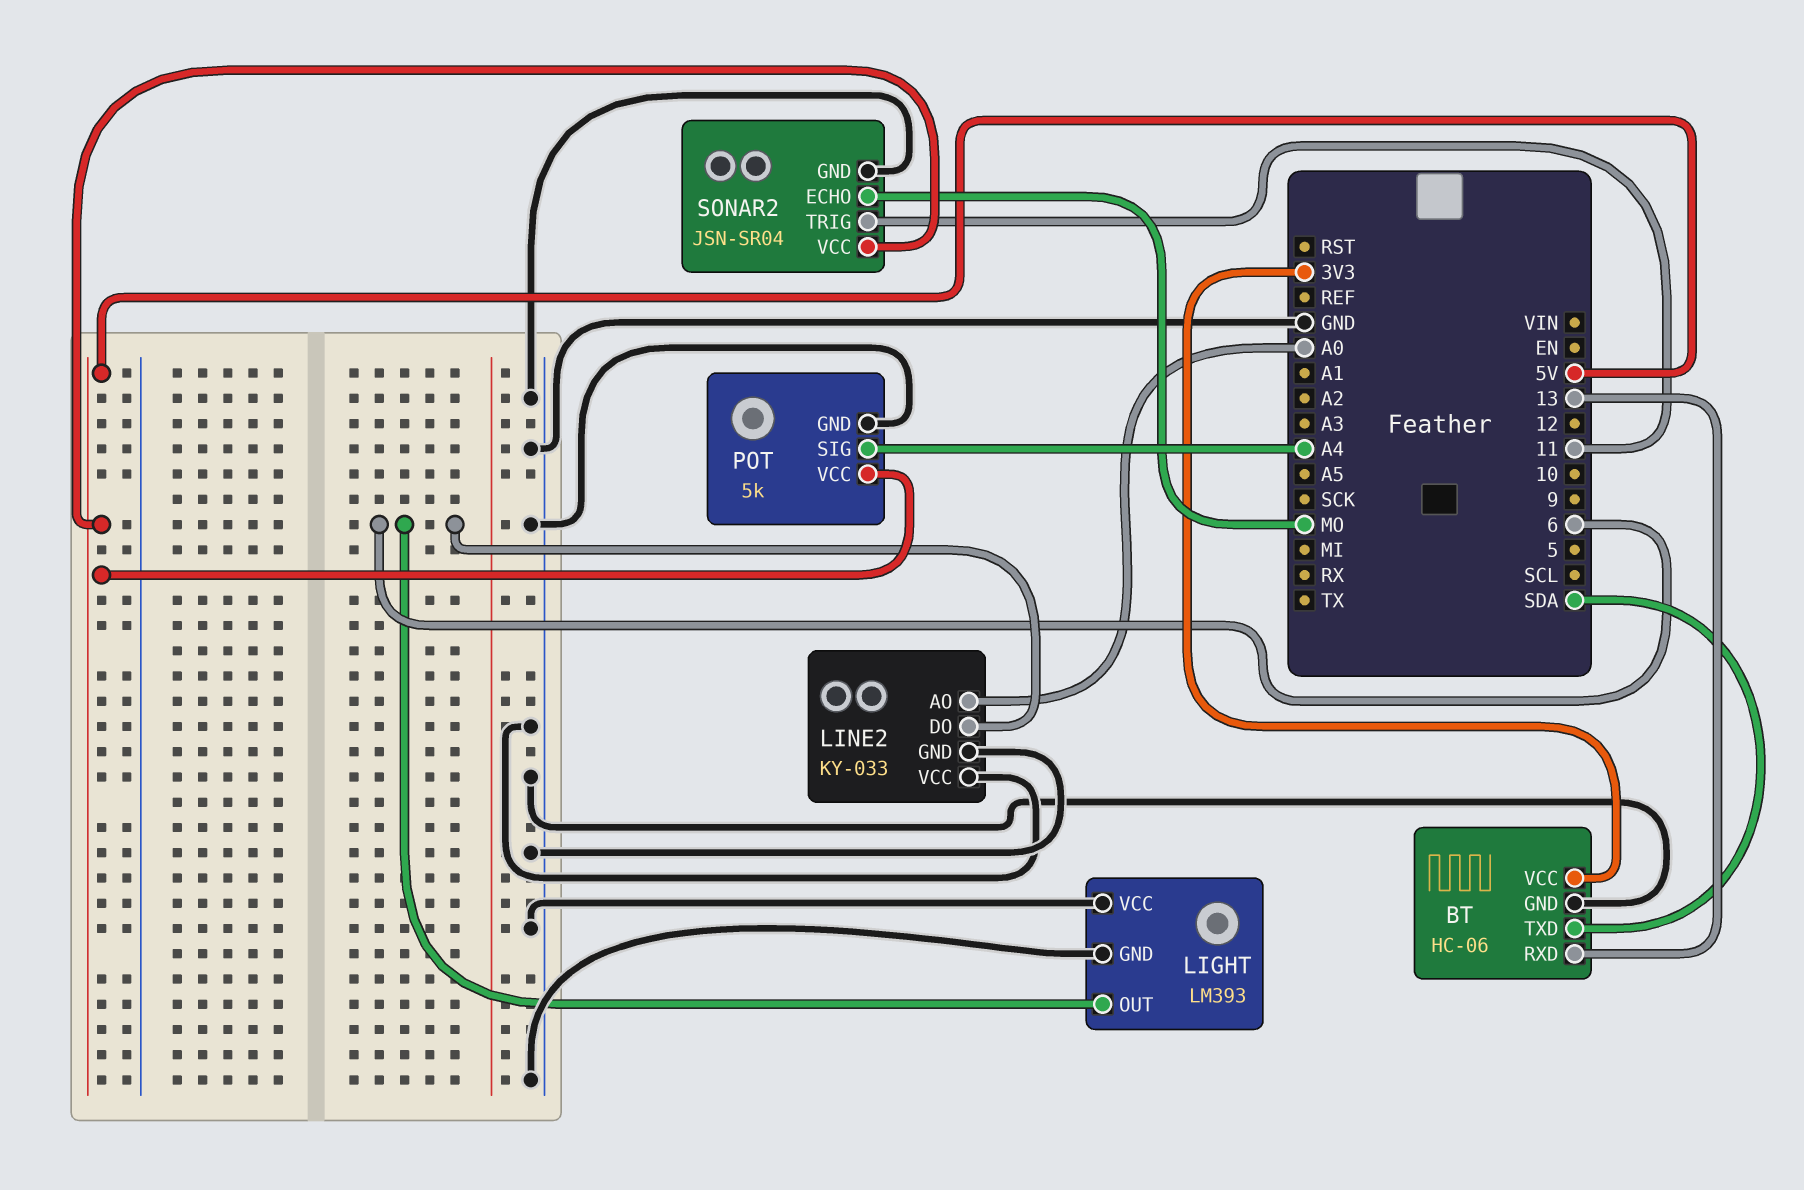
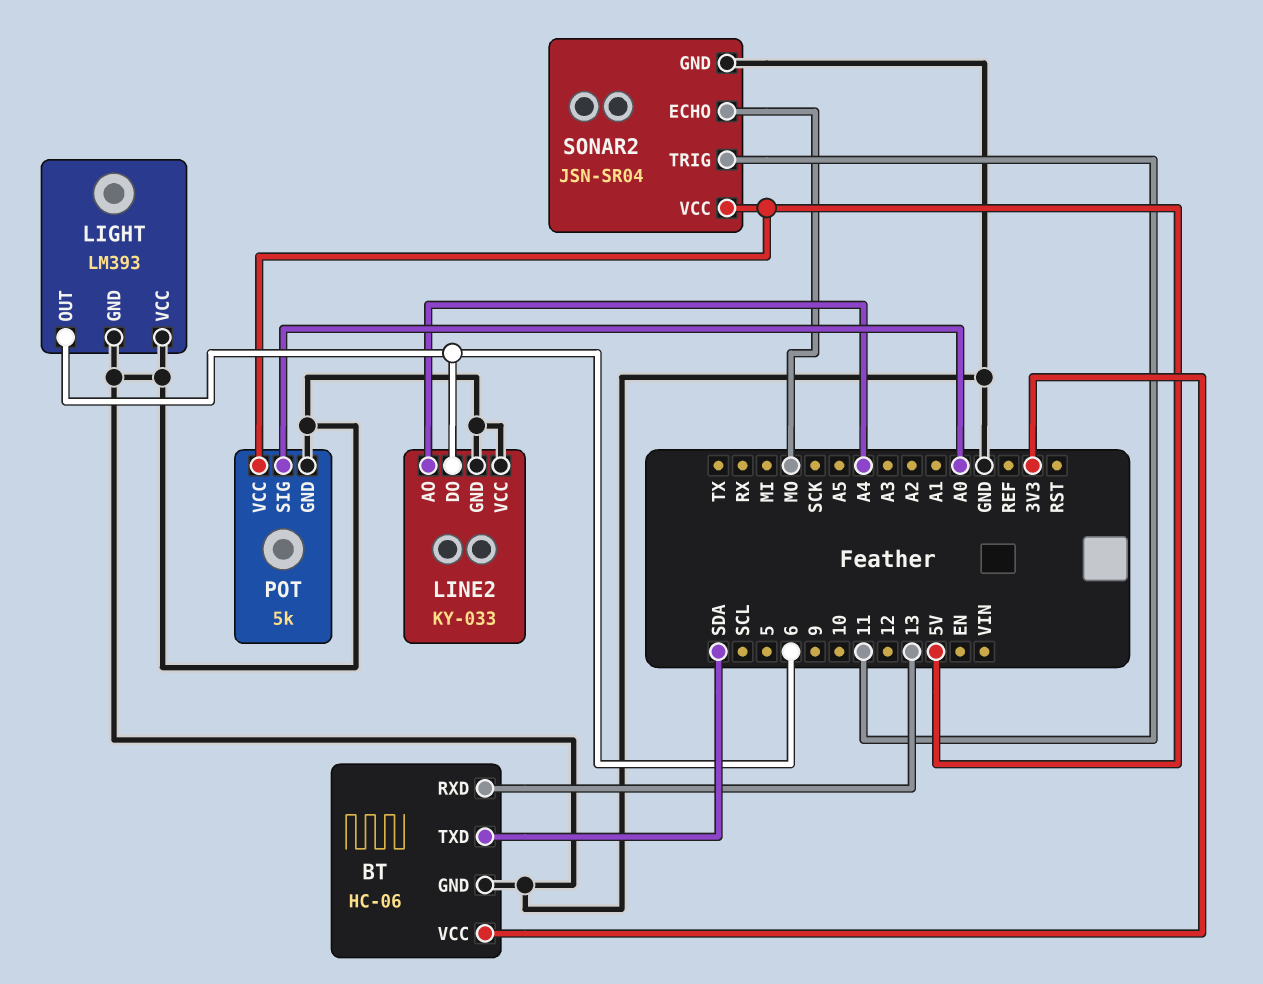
LINE2 pin AO: A0 -> A4
POT pin SIG: A4 -> A0

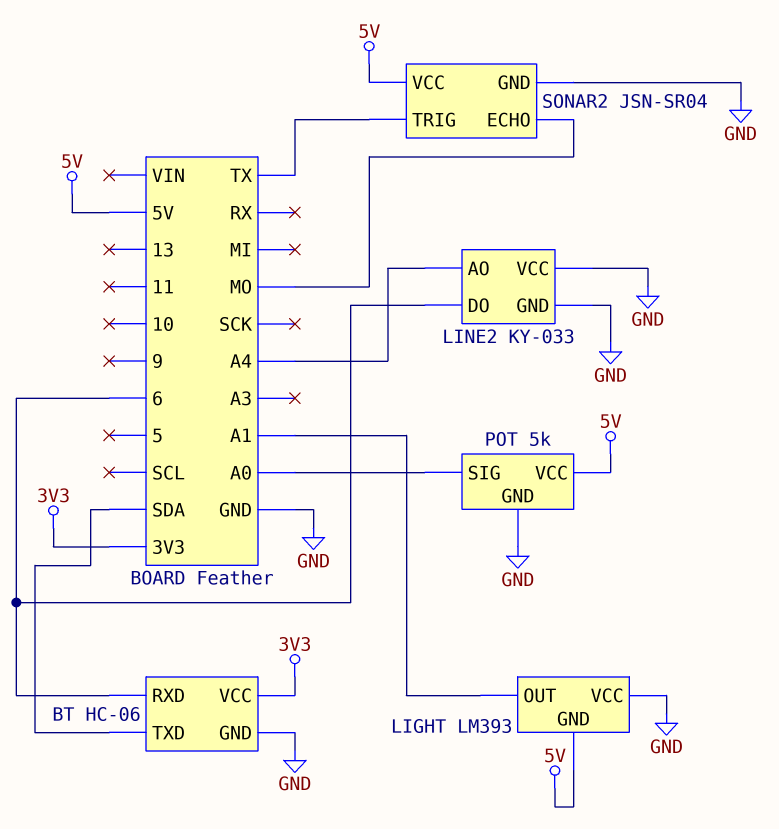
BT pin RXD: 13 -> 6
LIGHT pin GND: GND -> 5V
LIGHT pin OUT: 6 -> A1
SONAR2 pin TRIG: 11 -> TX

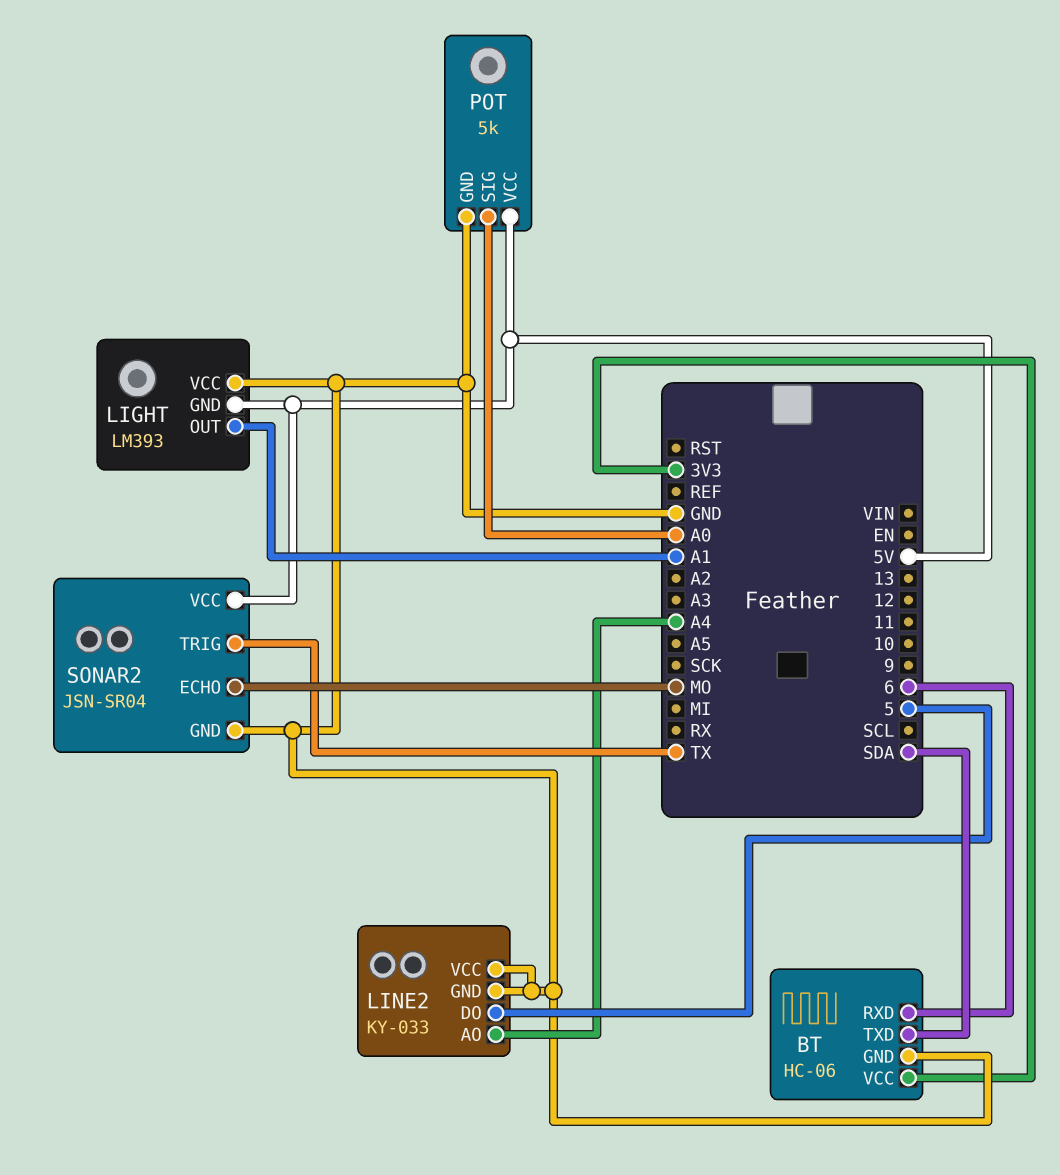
LINE2 pin DO: 6 -> 5

